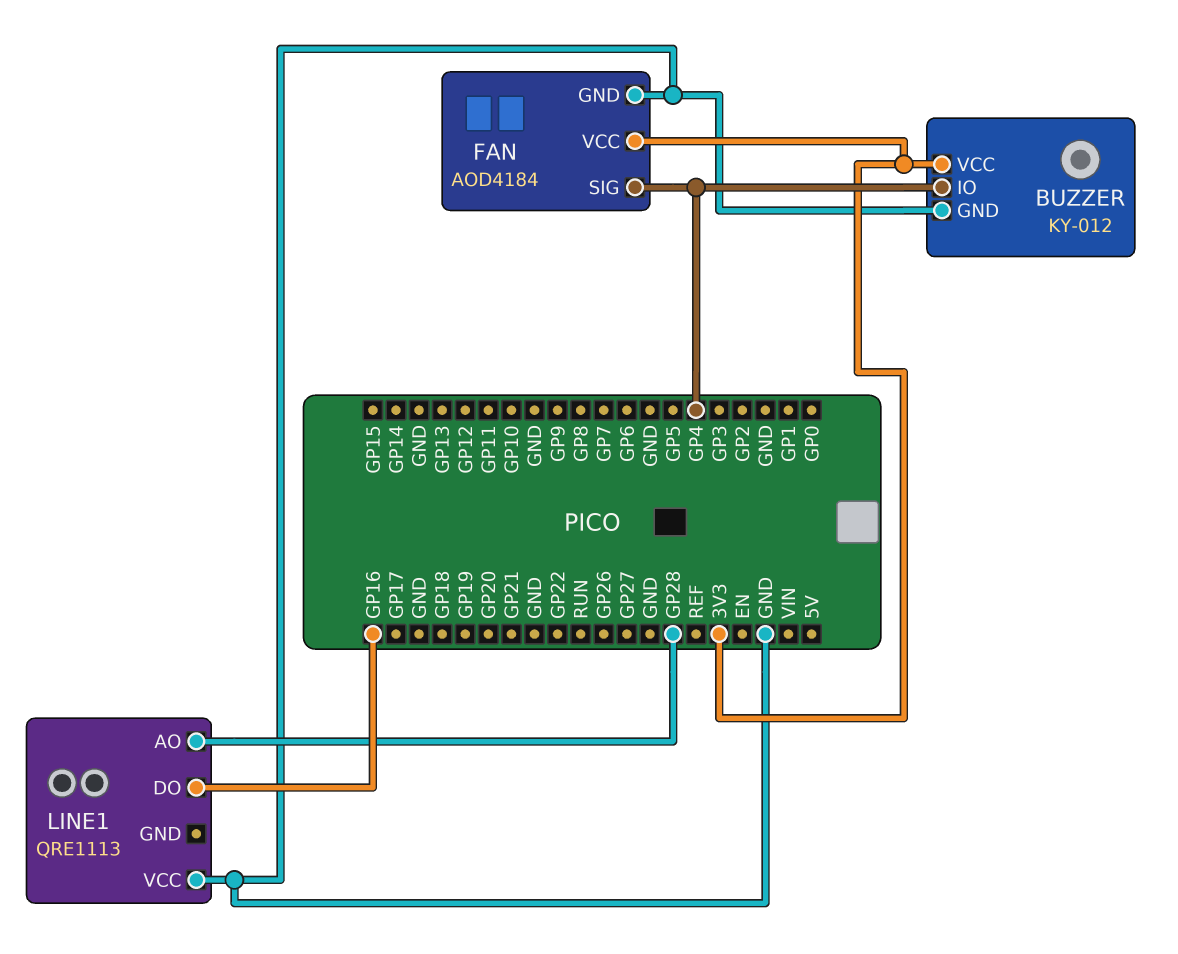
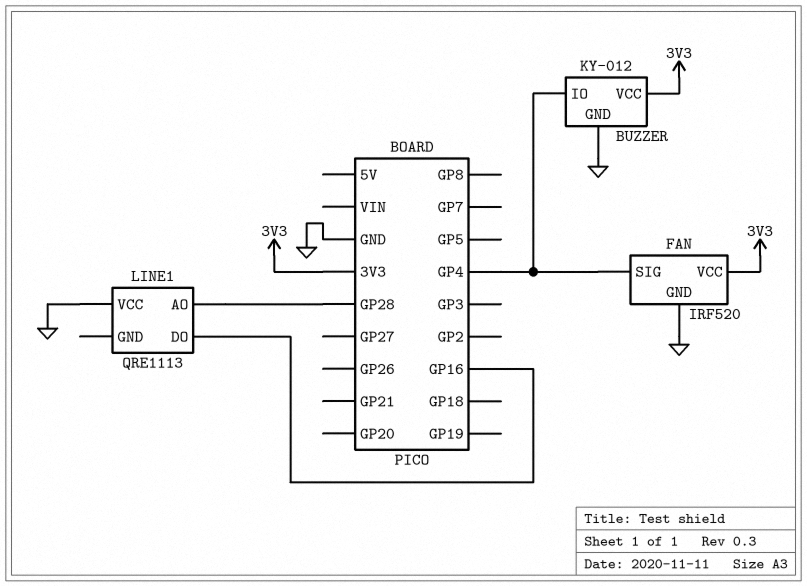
FAN: AOD4184 -> IRF520

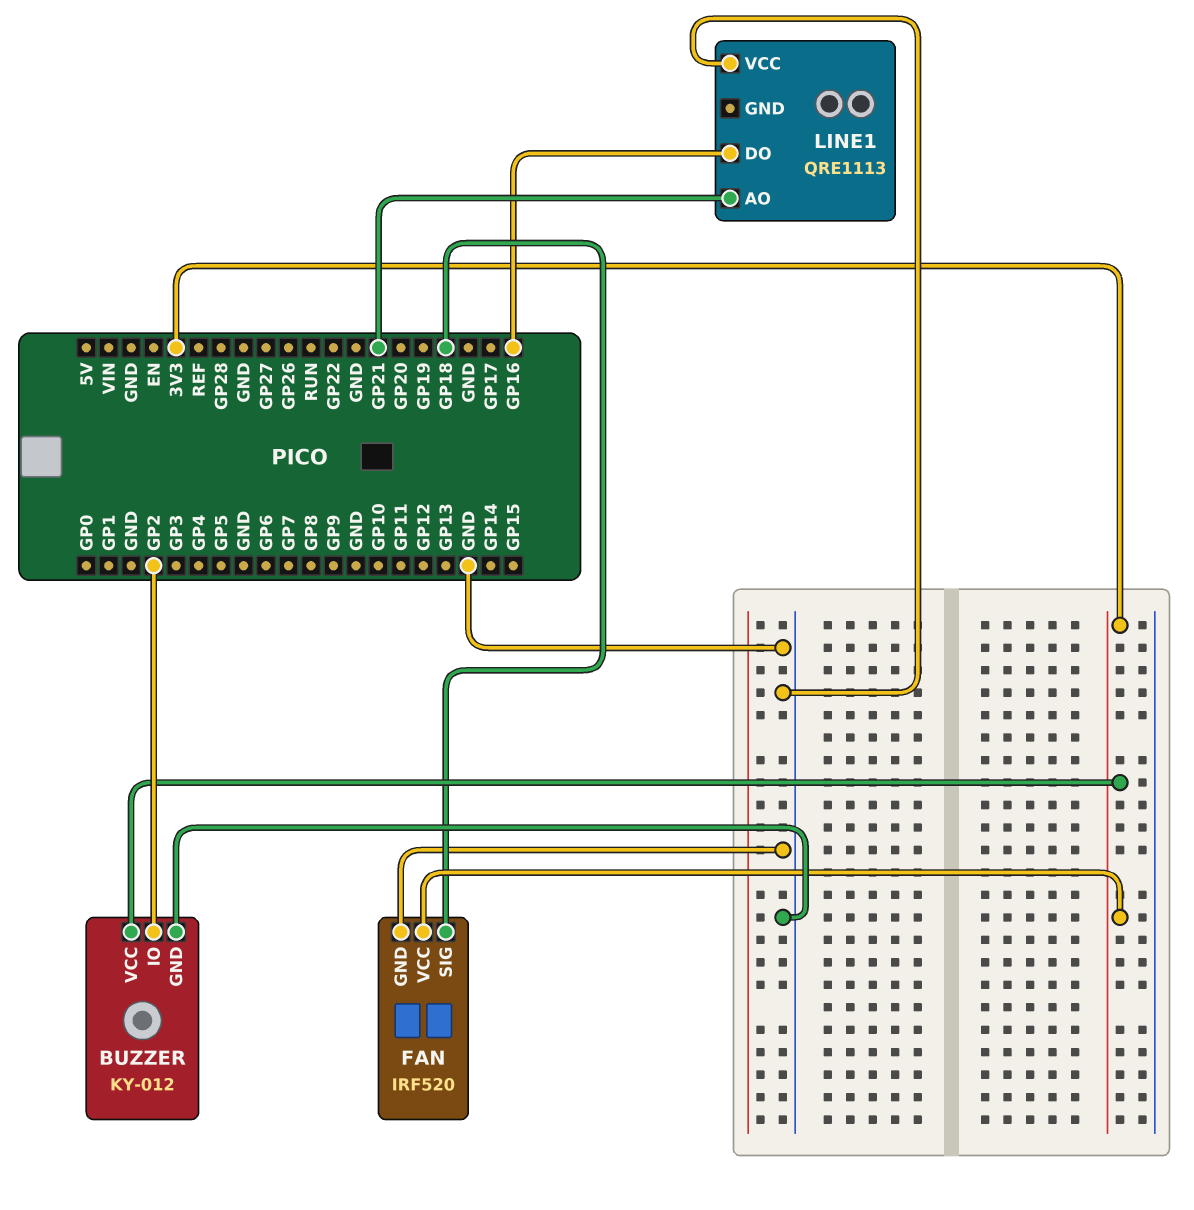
BUZZER pin IO: GP4 -> GP2
FAN pin SIG: GP4 -> GP18
LINE1 pin AO: GP28 -> GP21

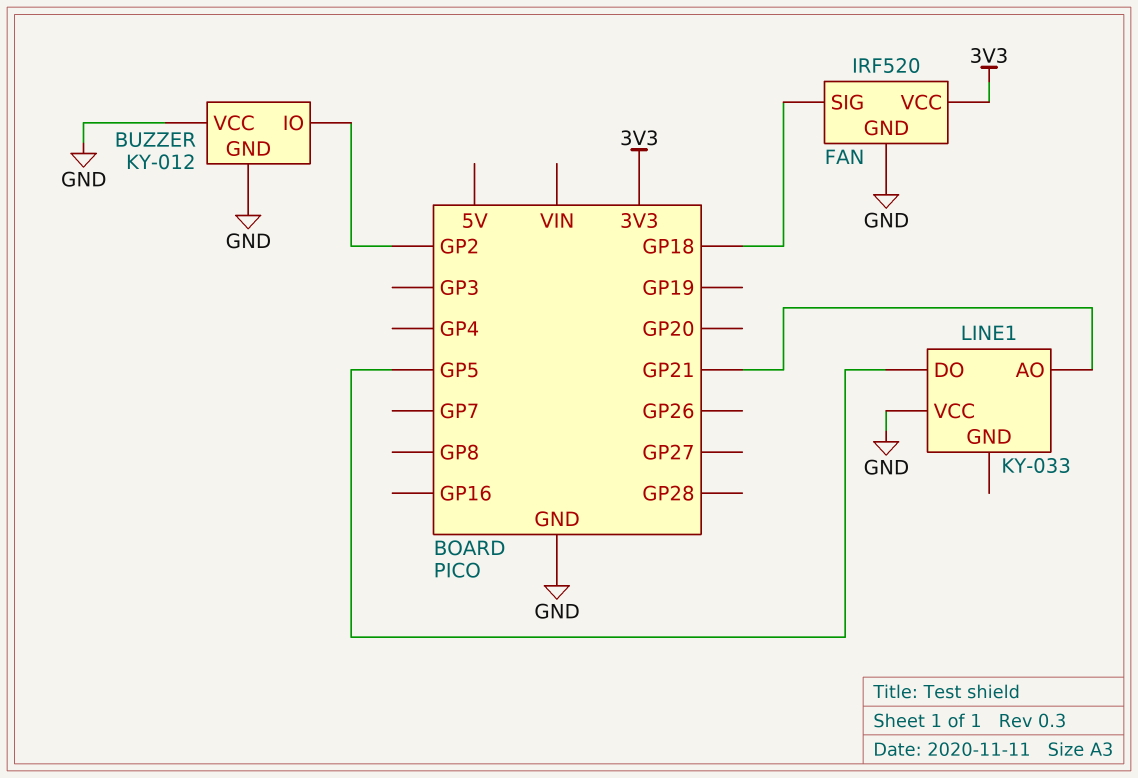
BUZZER pin VCC: 3V3 -> GND
LINE1: QRE1113 -> KY-033
LINE1 pin DO: GP16 -> GP5

